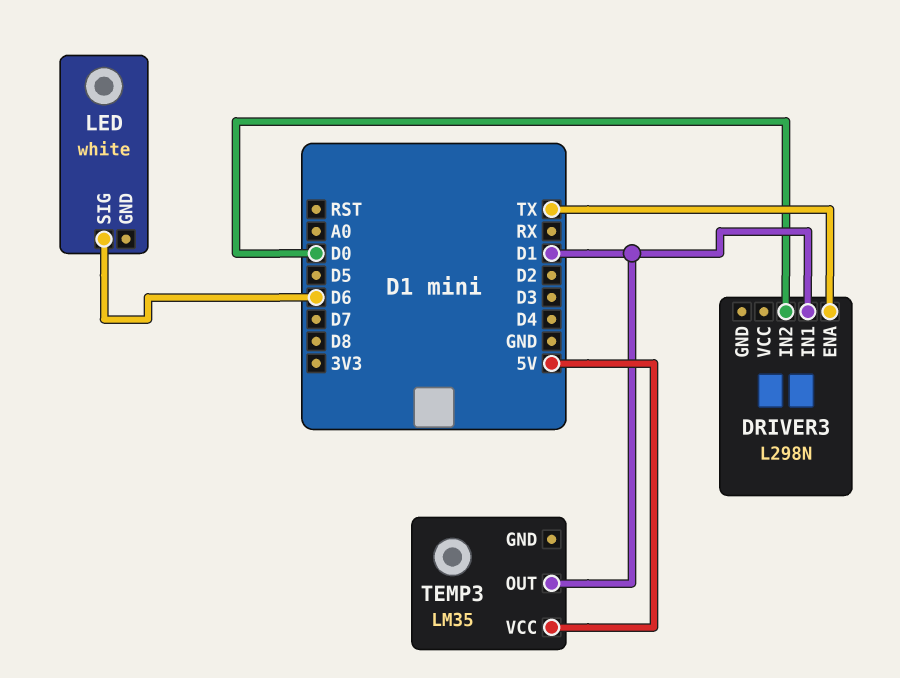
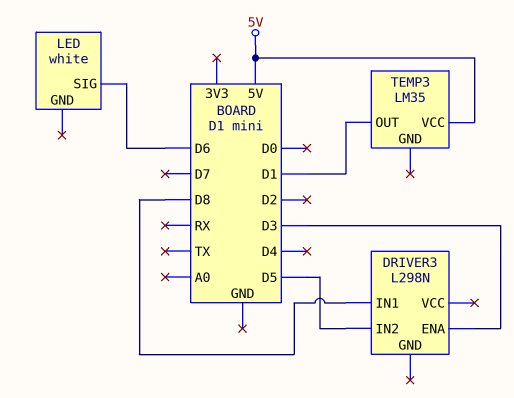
DRIVER3 pin ENA: TX -> D3
DRIVER3 pin IN1: D1 -> D8
DRIVER3 pin IN2: D0 -> D5

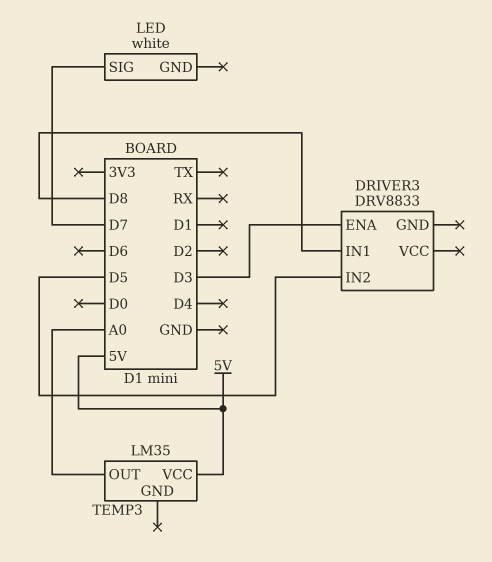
DRIVER3: L298N -> DRV8833
LED pin SIG: D6 -> D7
TEMP3 pin OUT: D1 -> A0

